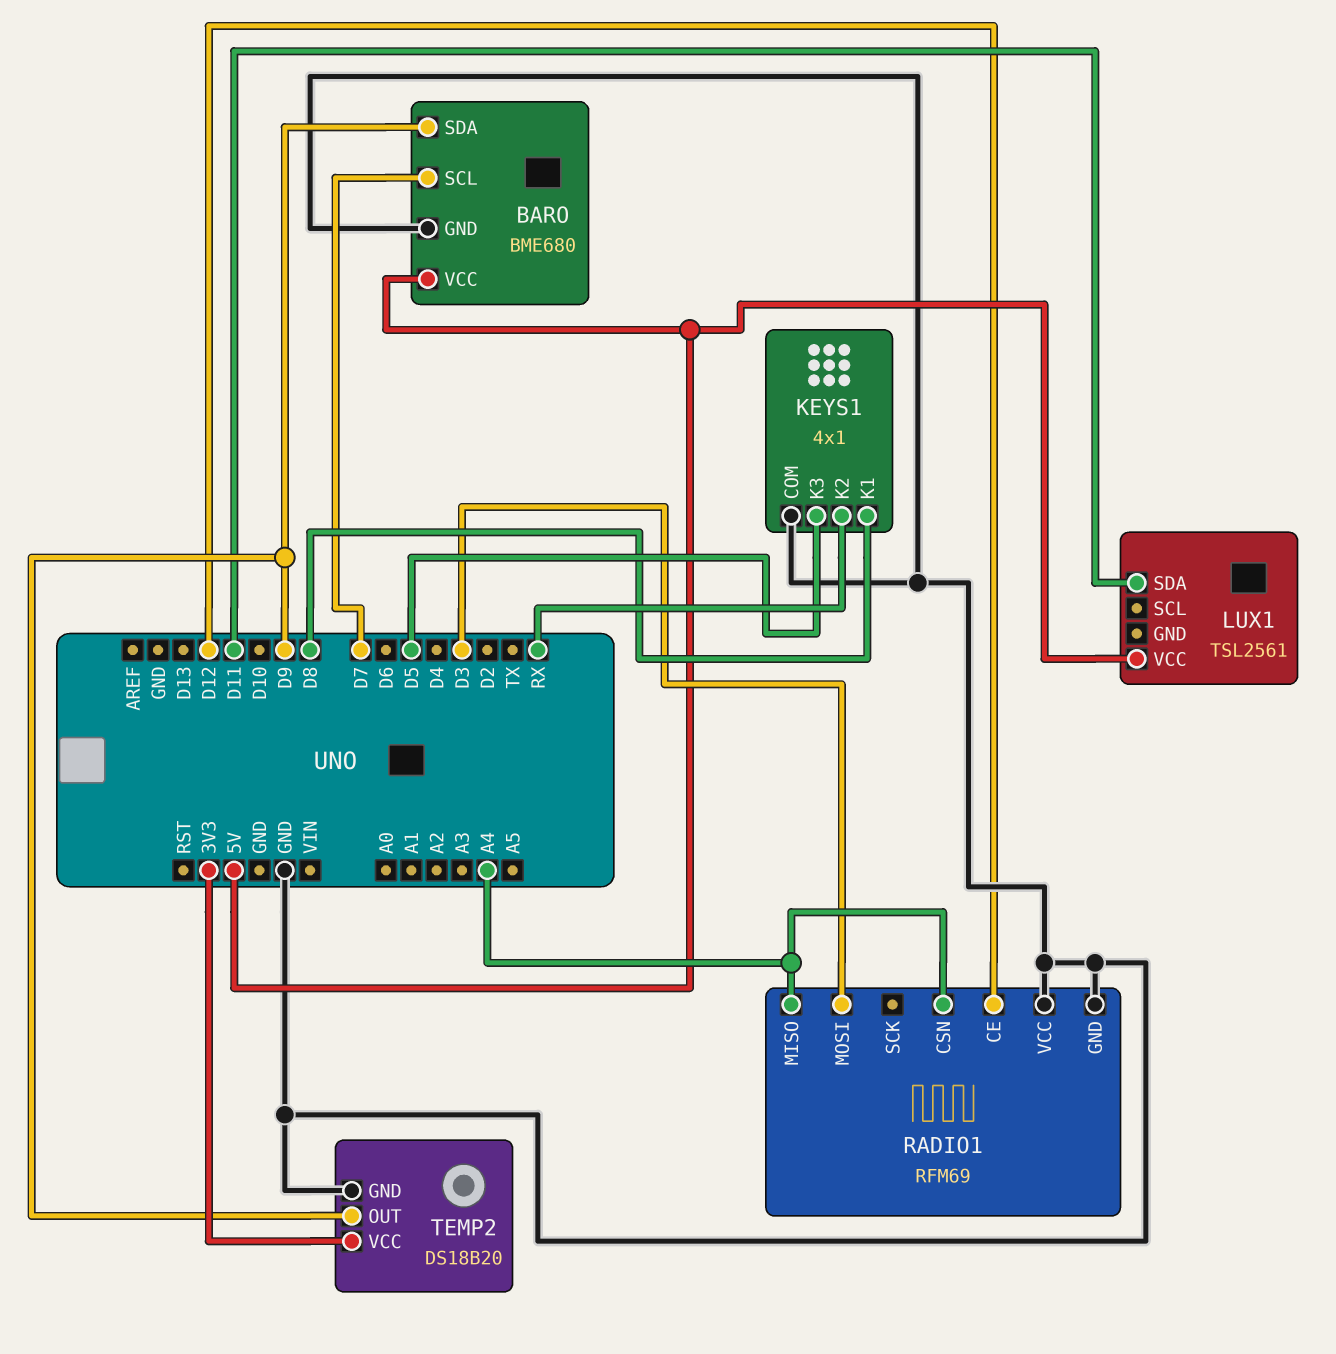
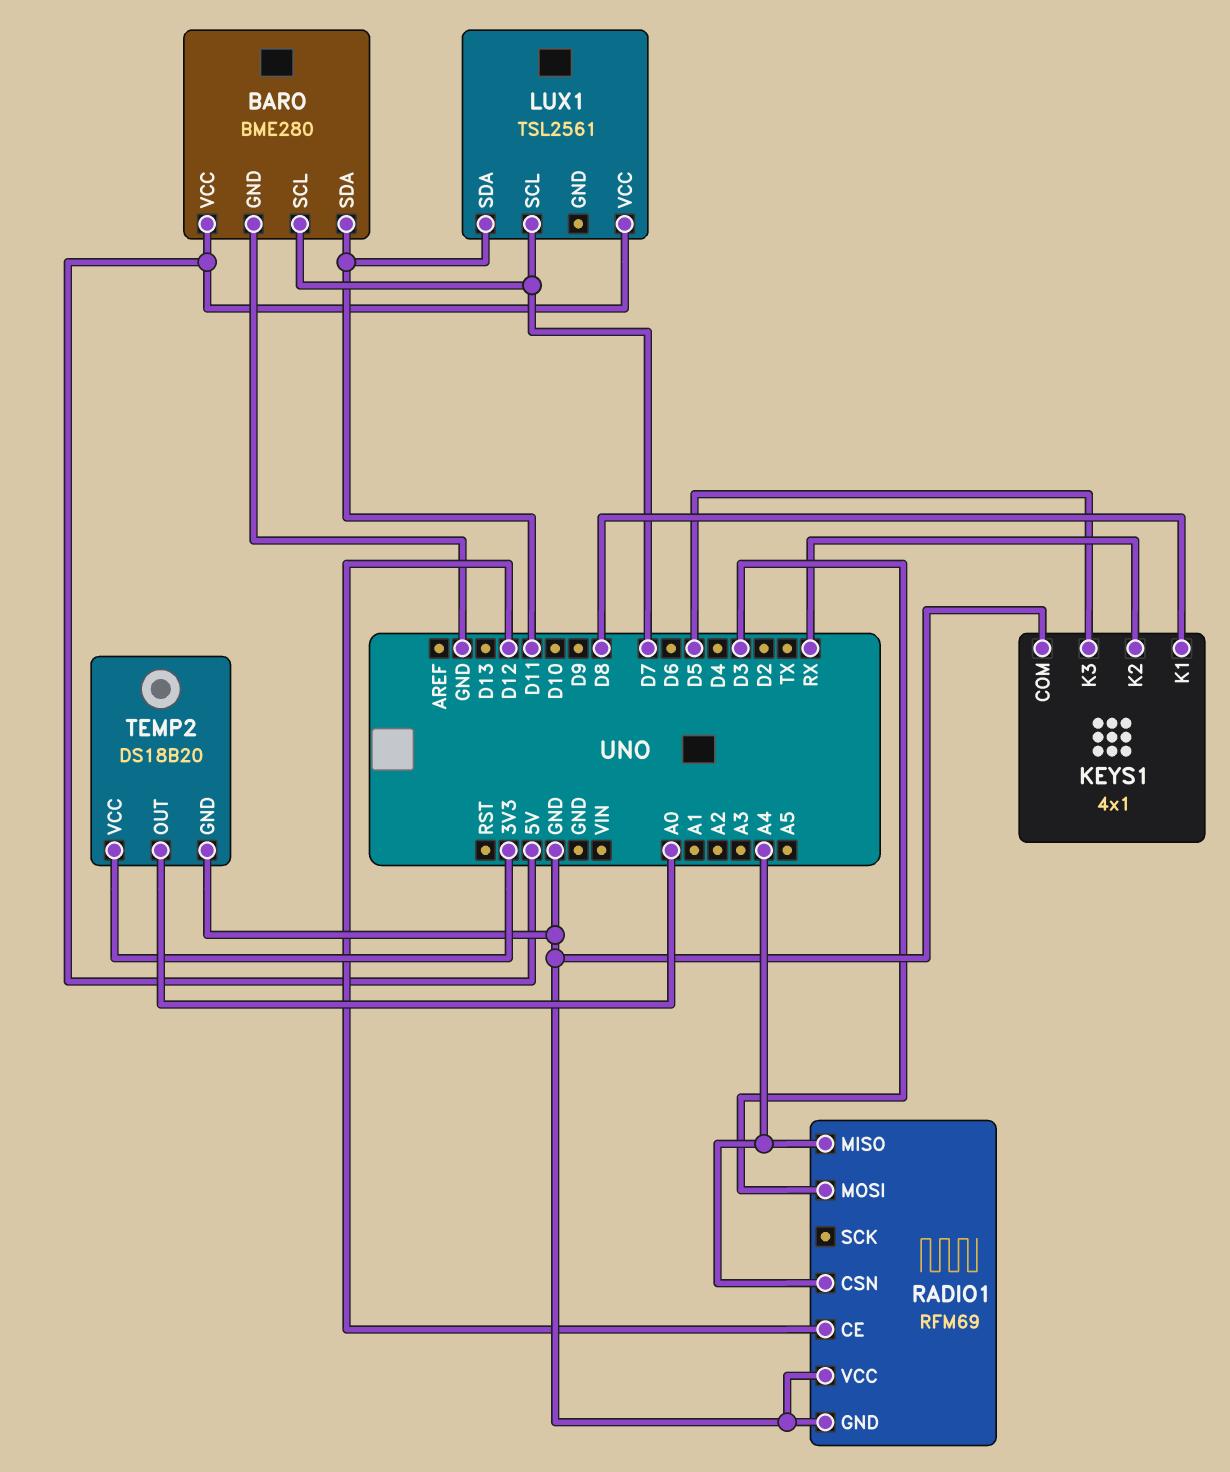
BARO: BME680 -> BME280
BARO pin SDA: D9 -> D11
LUX1 pin SCL: none -> D7
TEMP2 pin OUT: D9 -> A0

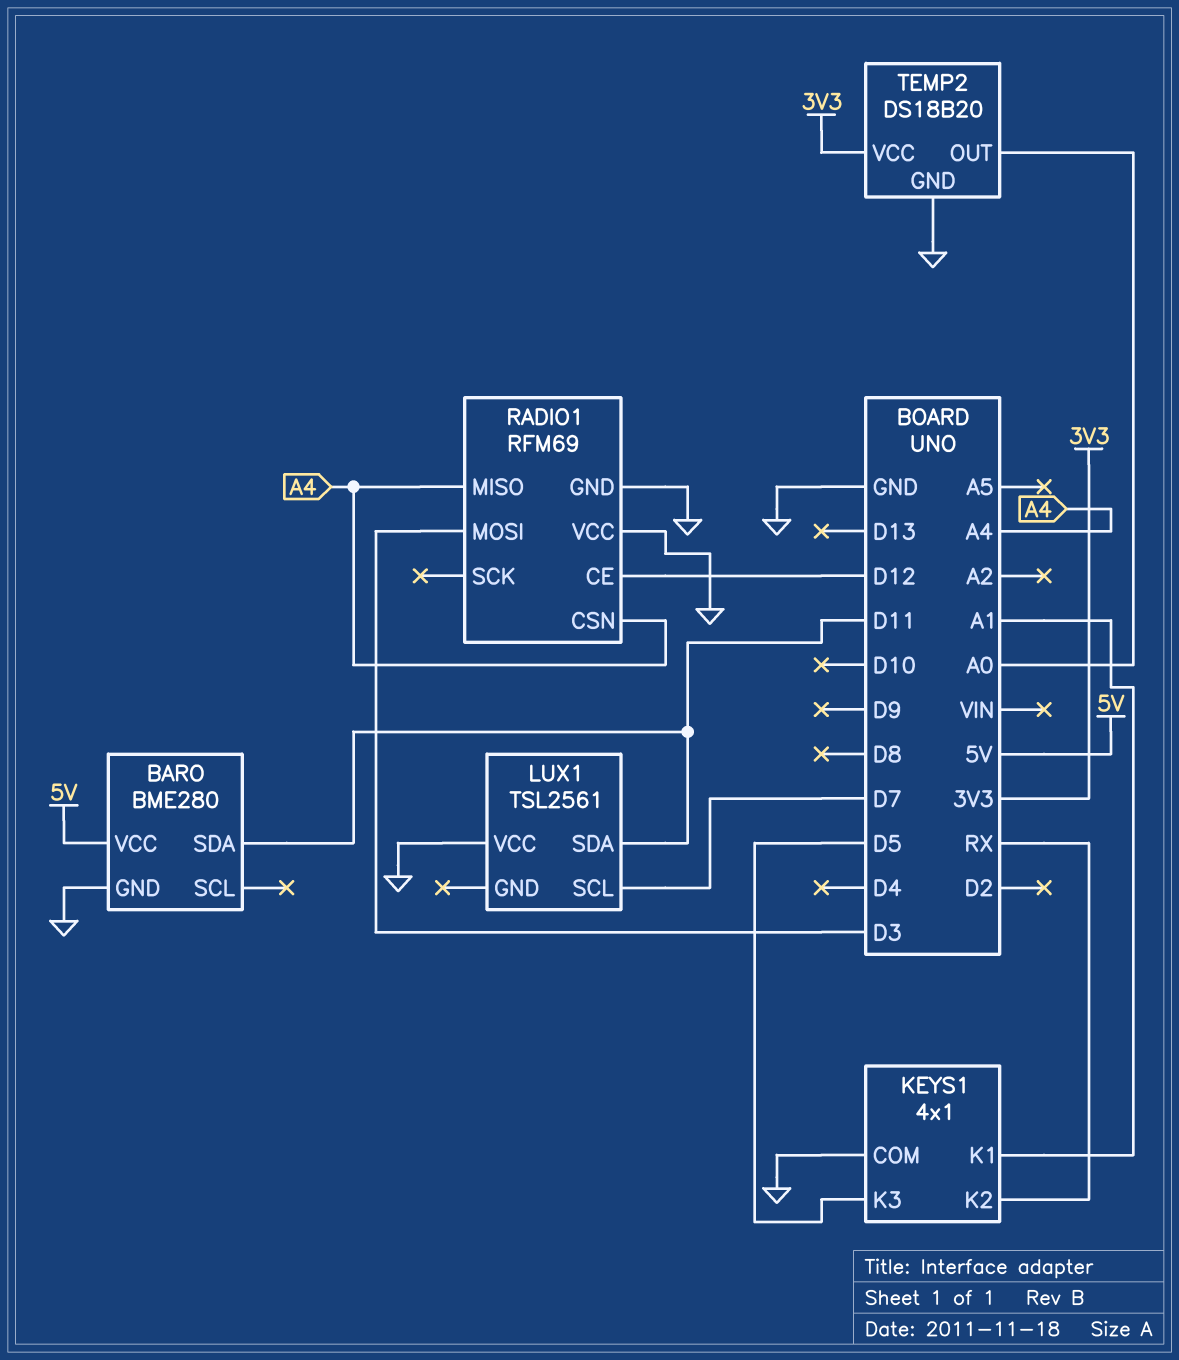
BARO pin SCL: D7 -> none
KEYS1 pin K1: D8 -> A1
LUX1 pin VCC: 5V -> GND

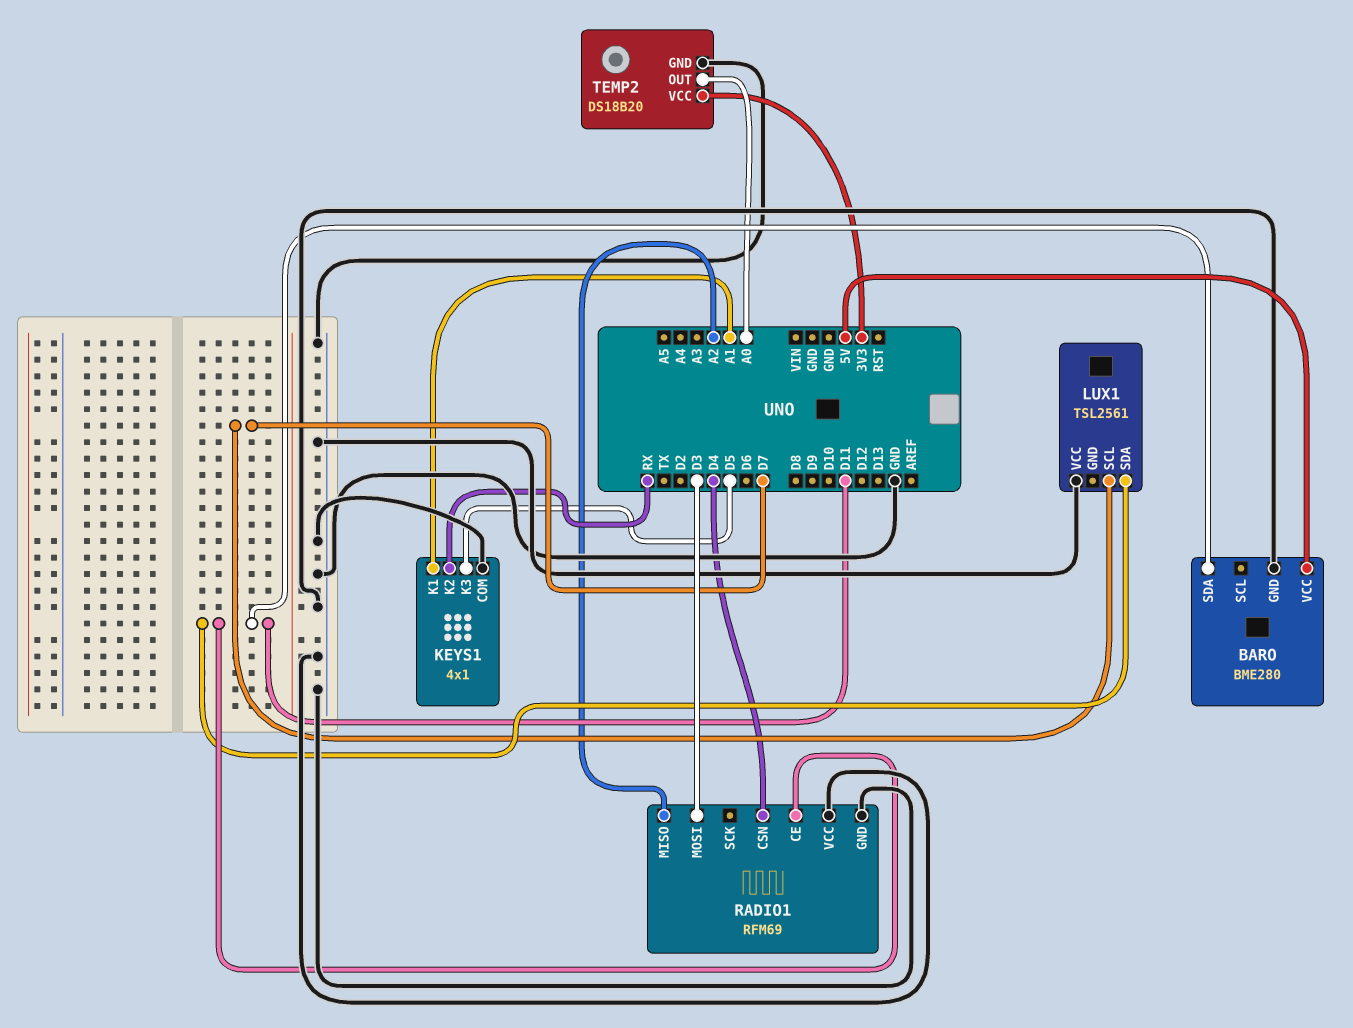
RADIO1 pin CE: D12 -> D11
RADIO1 pin CSN: A4 -> D4
RADIO1 pin MISO: A4 -> A2

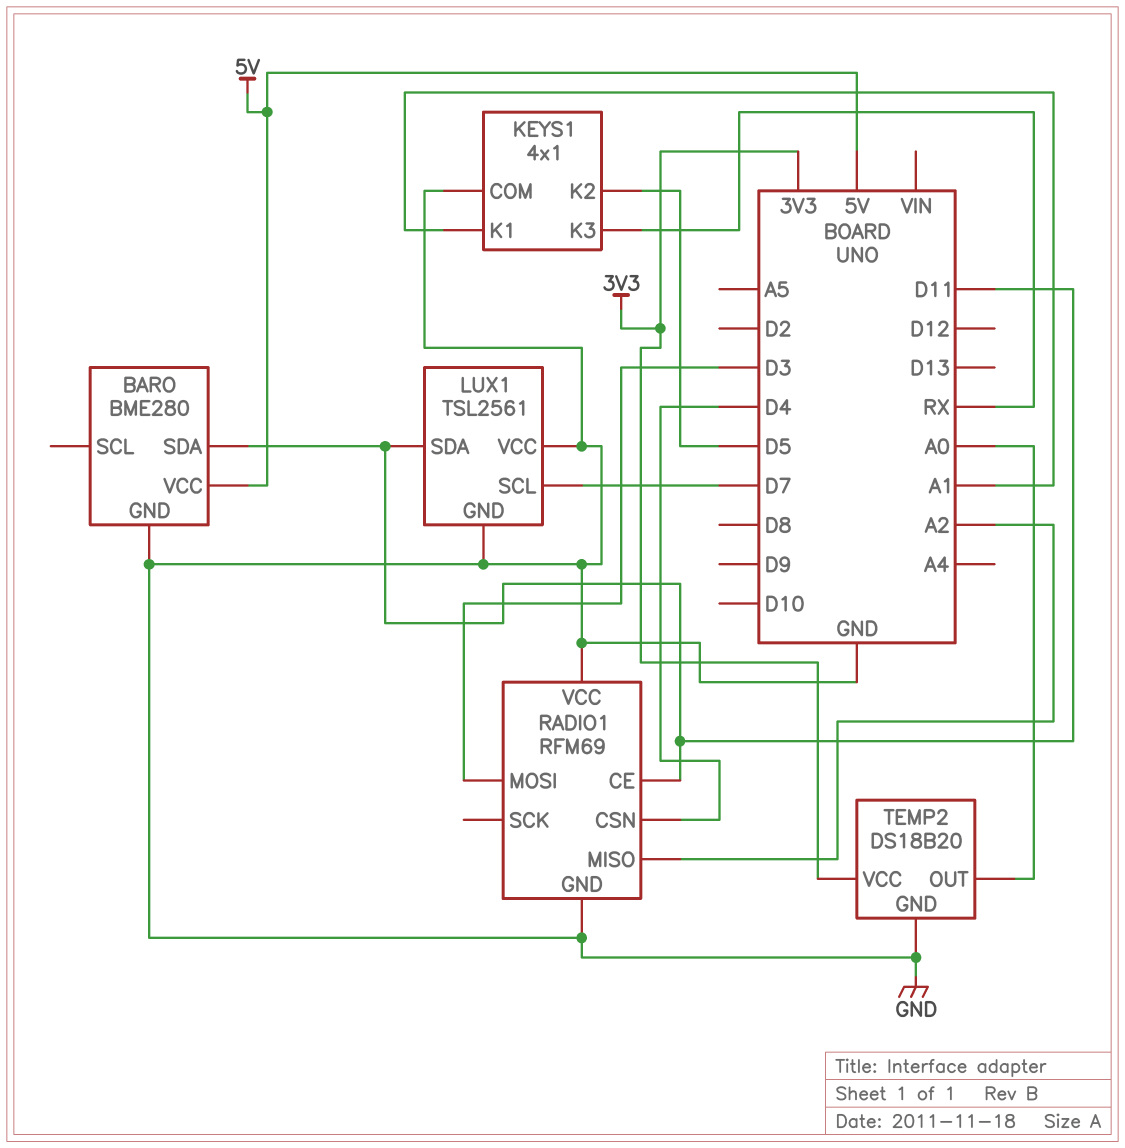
KEYS1 pin K2: RX -> D5
KEYS1 pin K3: D5 -> RX
LUX1 pin GND: none -> GND

